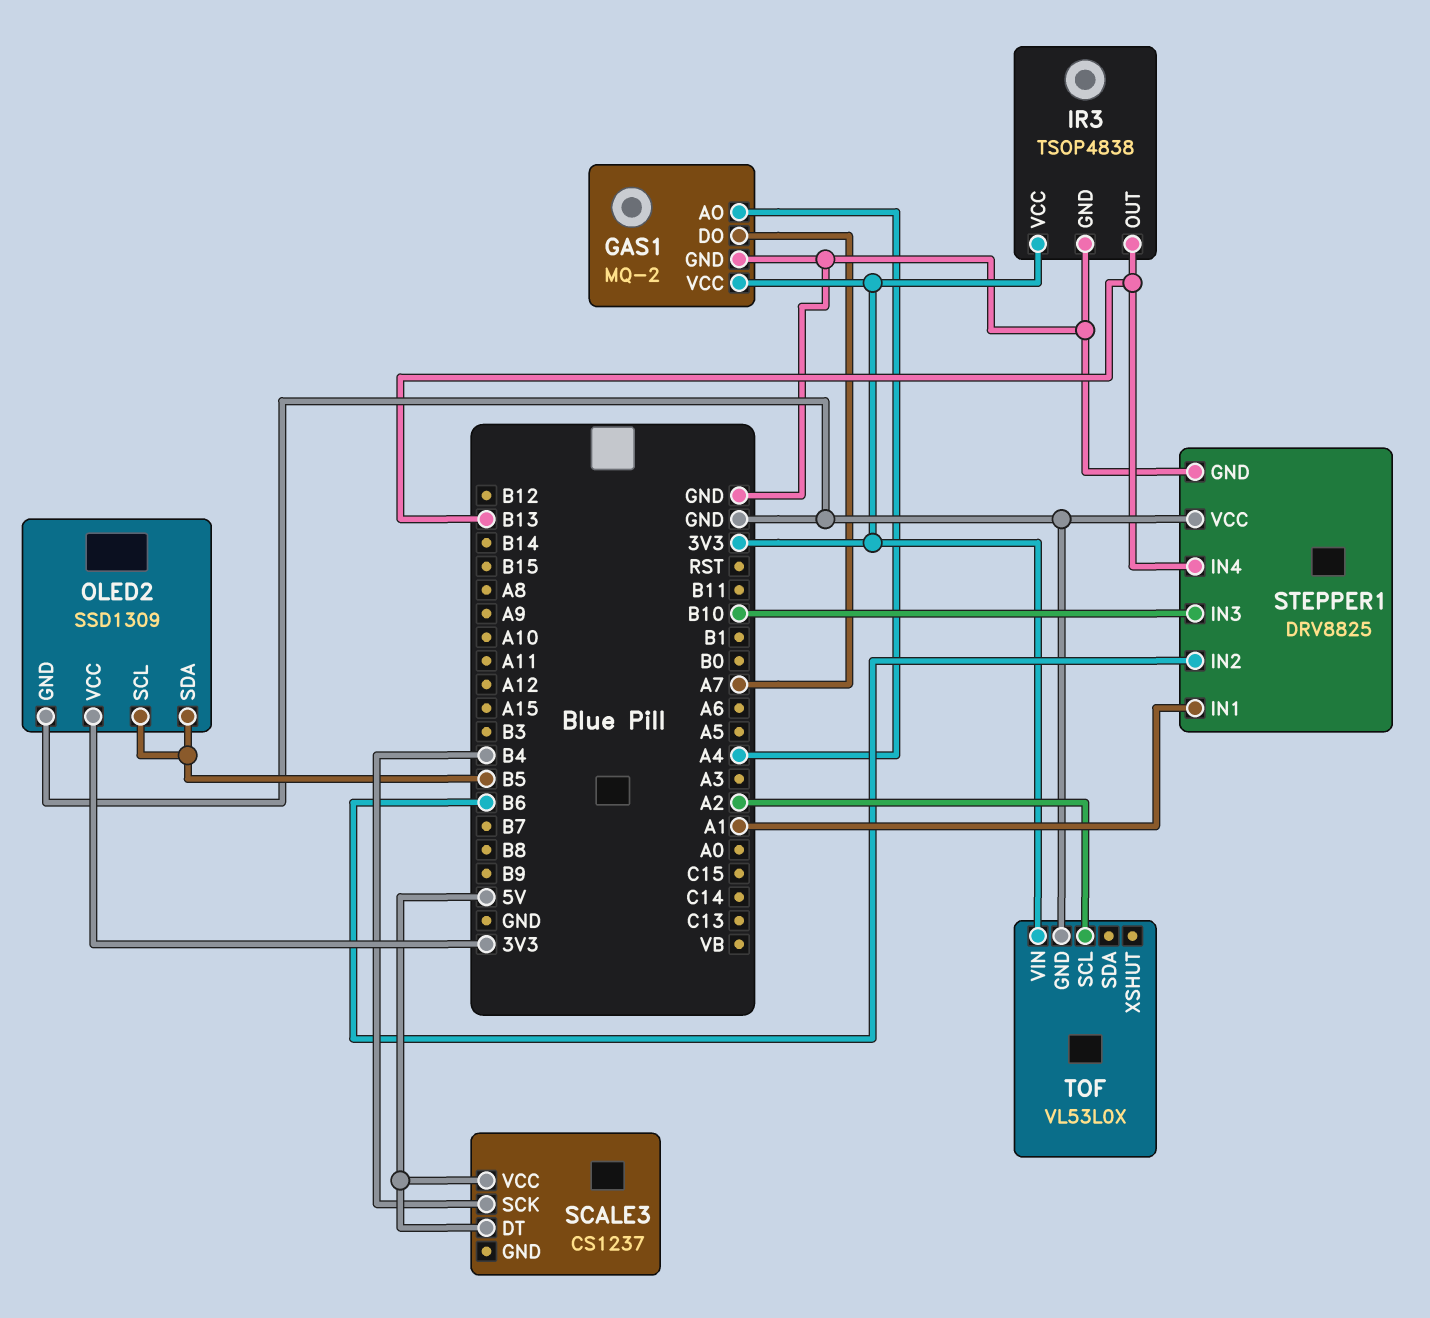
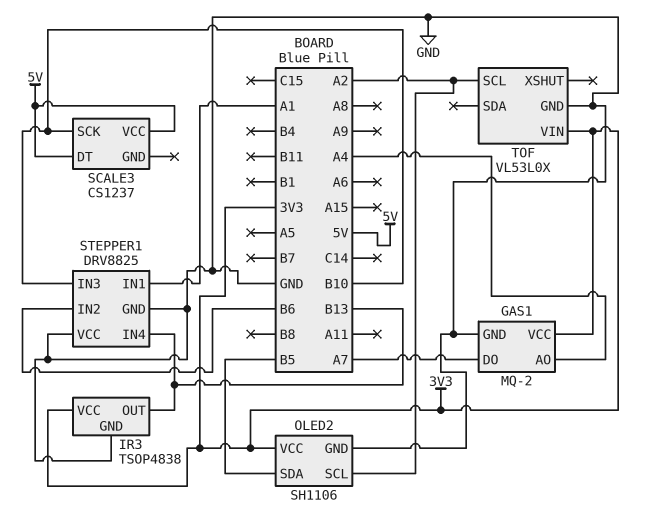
OLED2: SSD1309 -> SH1106
OLED2 pin SCL: B5 -> A2
SCALE3 pin SCK: B4 -> B10

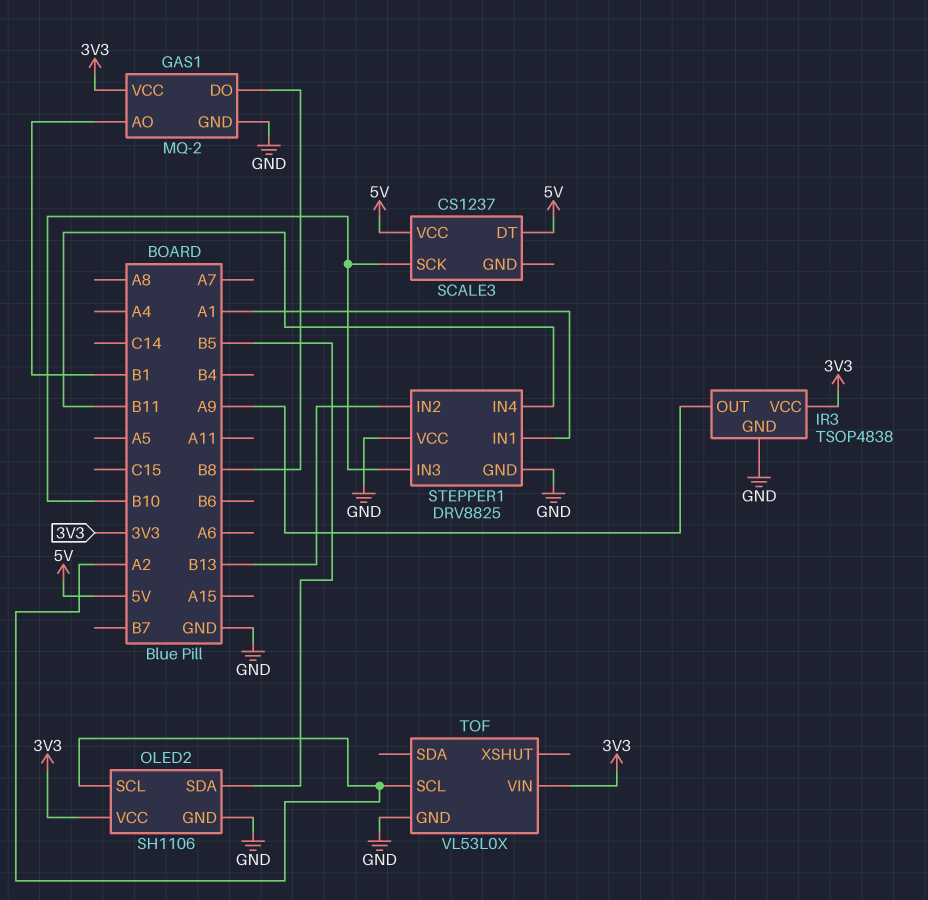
GAS1 pin AO: A4 -> B1
GAS1 pin DO: A7 -> B8
IR3 pin OUT: B13 -> A9
STEPPER1 pin IN2: B6 -> B13
STEPPER1 pin IN4: B13 -> B11

